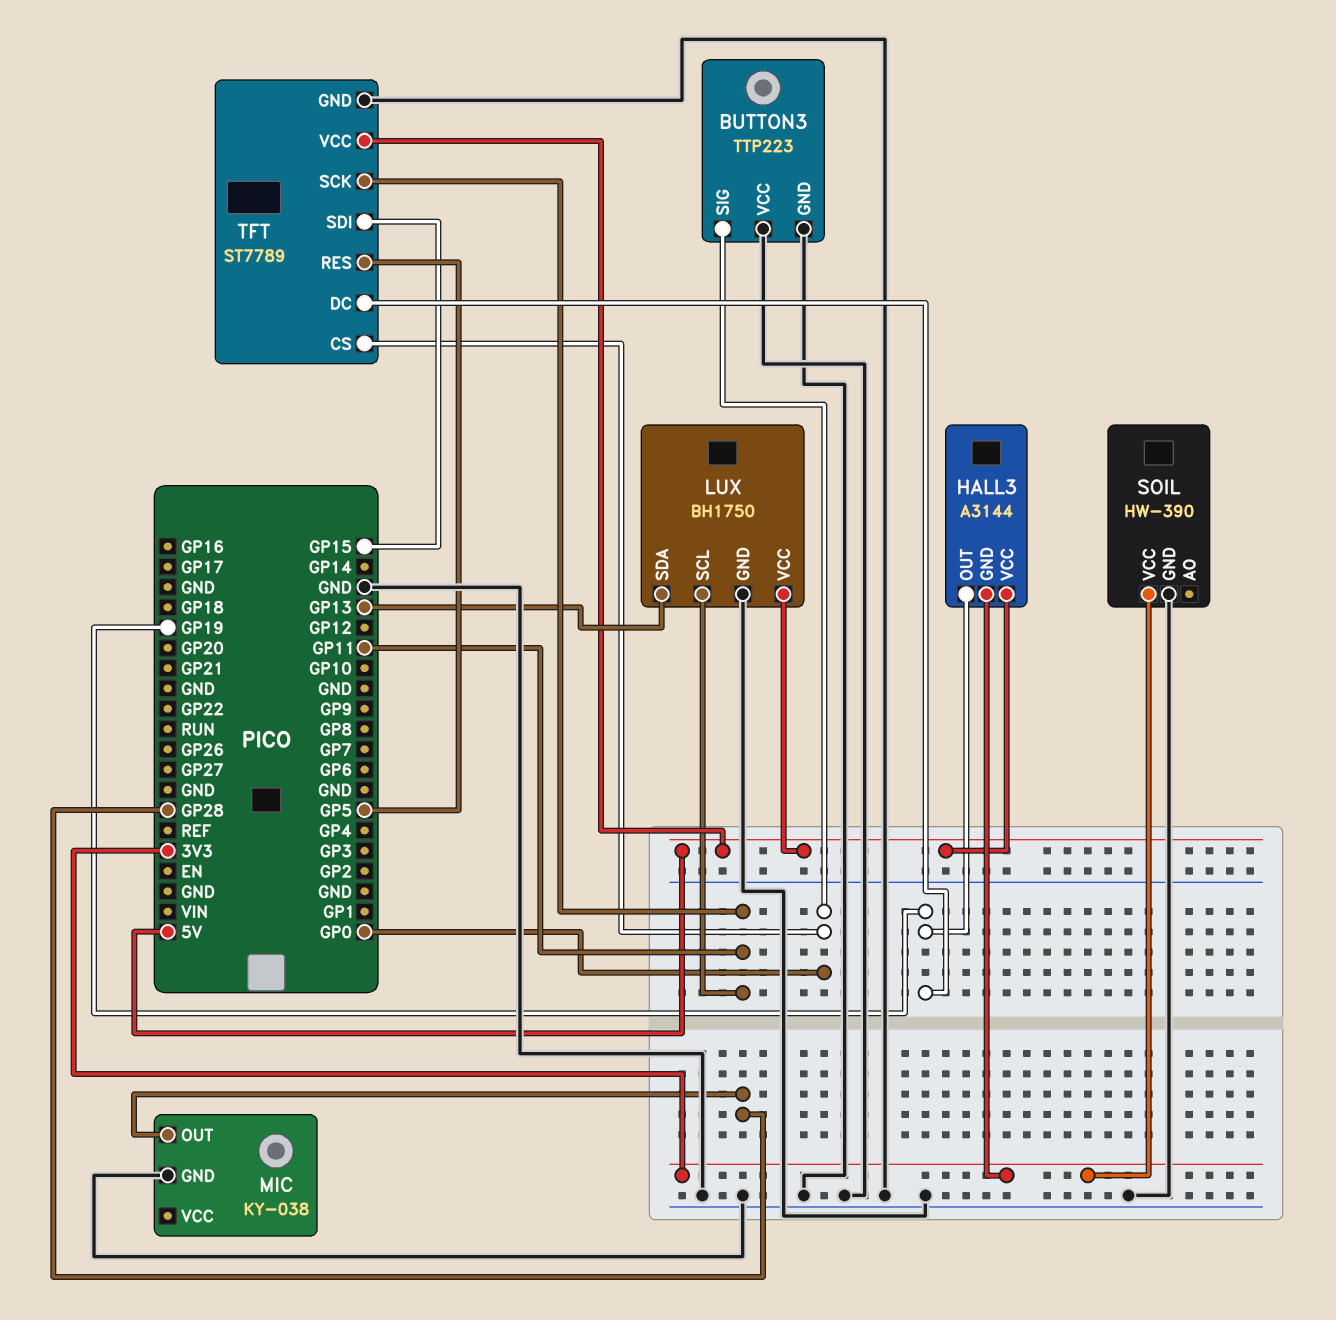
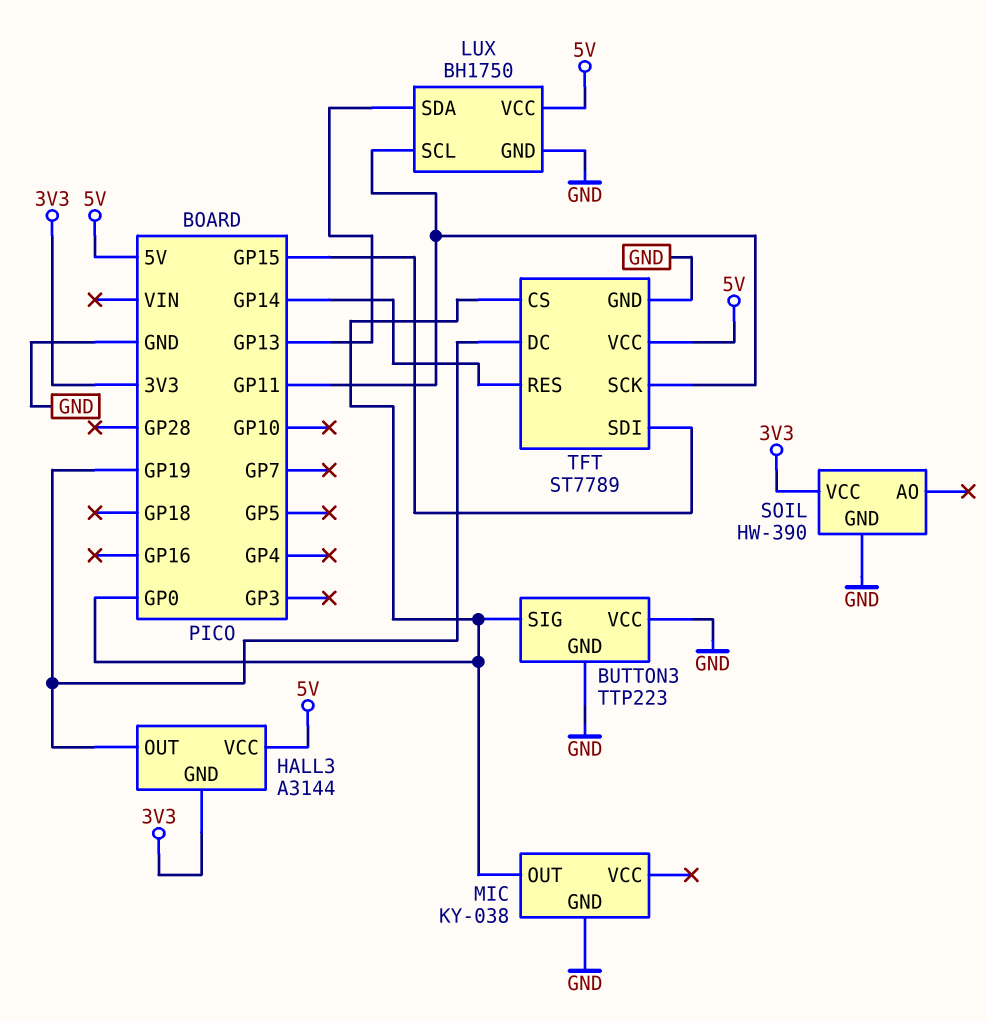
MIC pin OUT: GP28 -> GP0
TFT pin RES: GP5 -> GP14

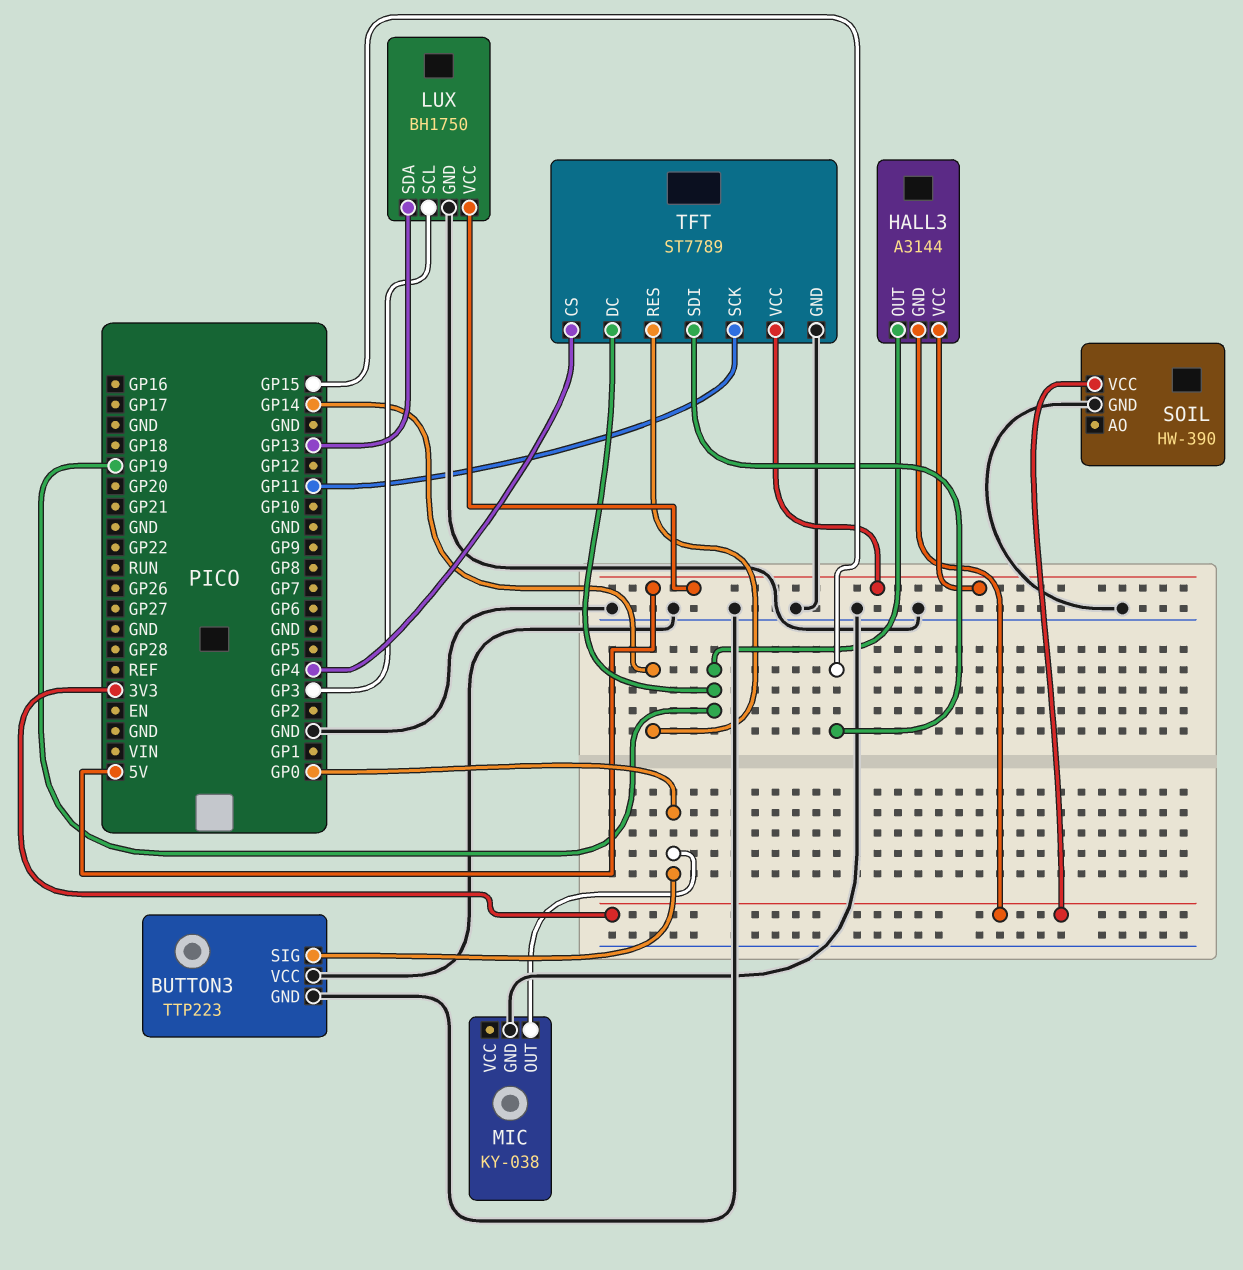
LUX pin SCL: GP11 -> GP3
TFT pin CS: GP0 -> GP4

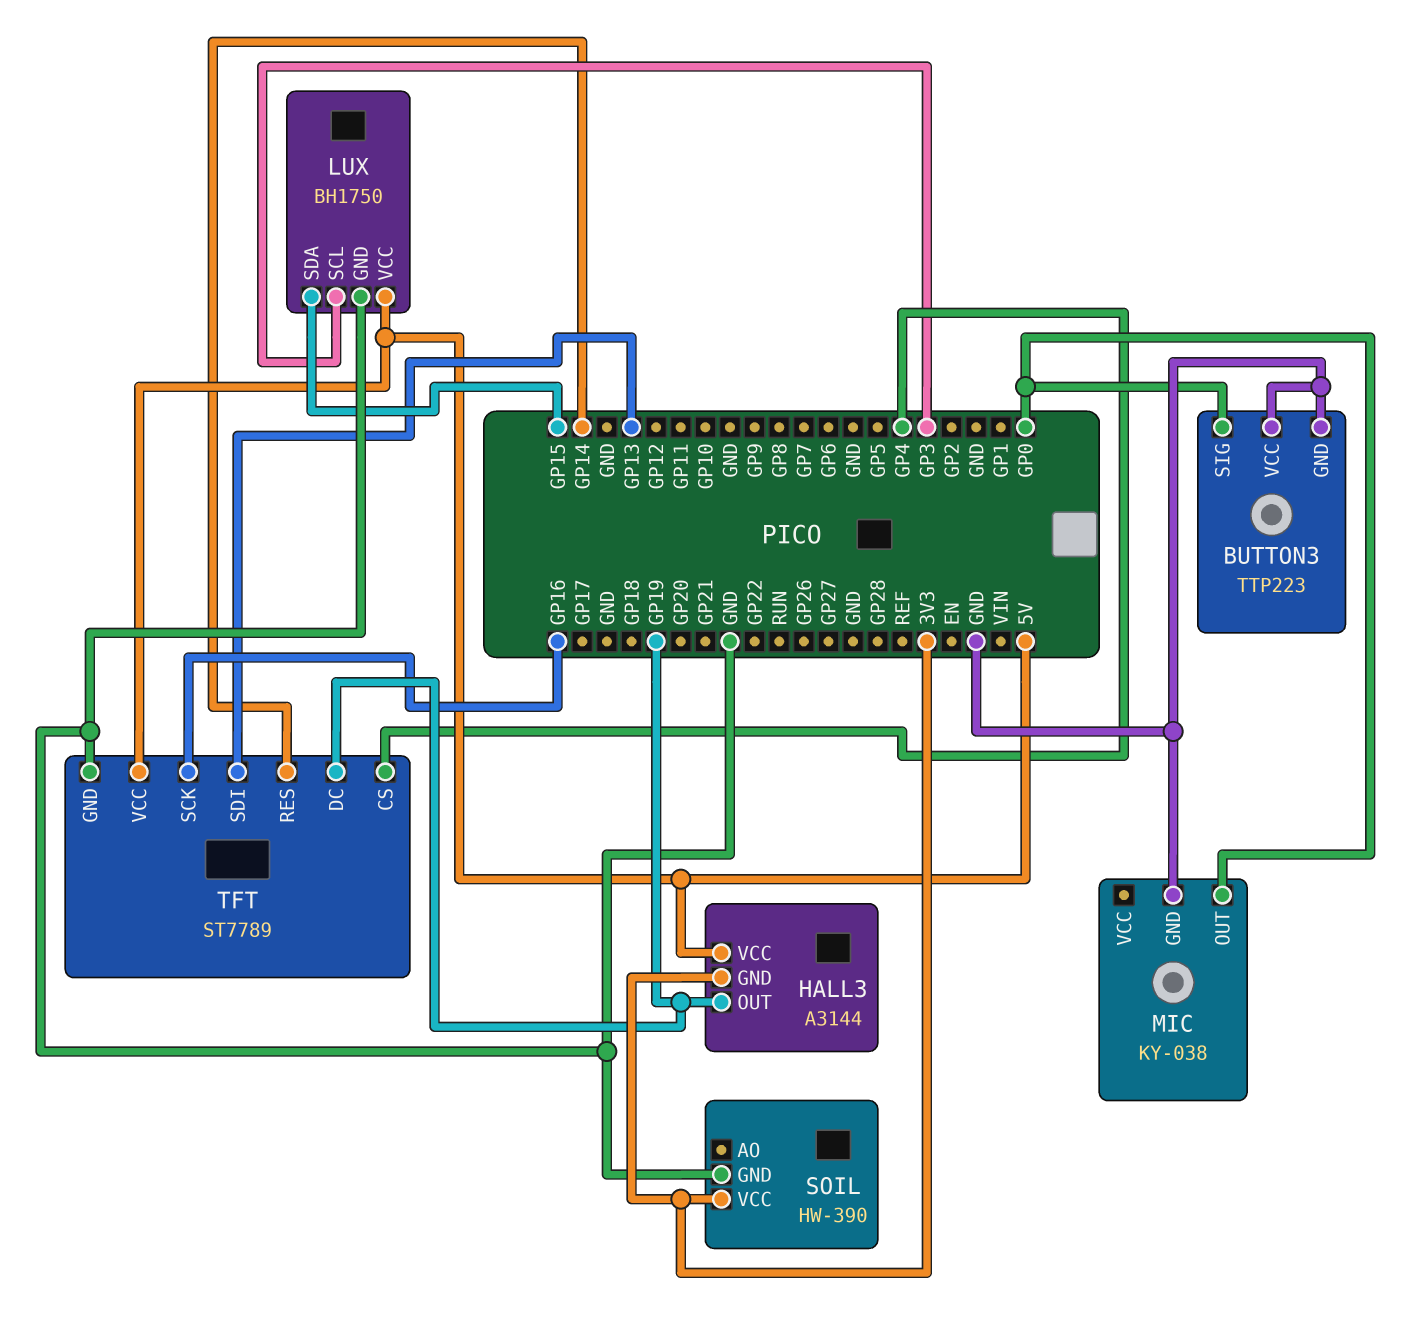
LUX pin SDA: GP13 -> GP15
TFT pin SCK: GP11 -> GP16
TFT pin SDI: GP15 -> GP13

